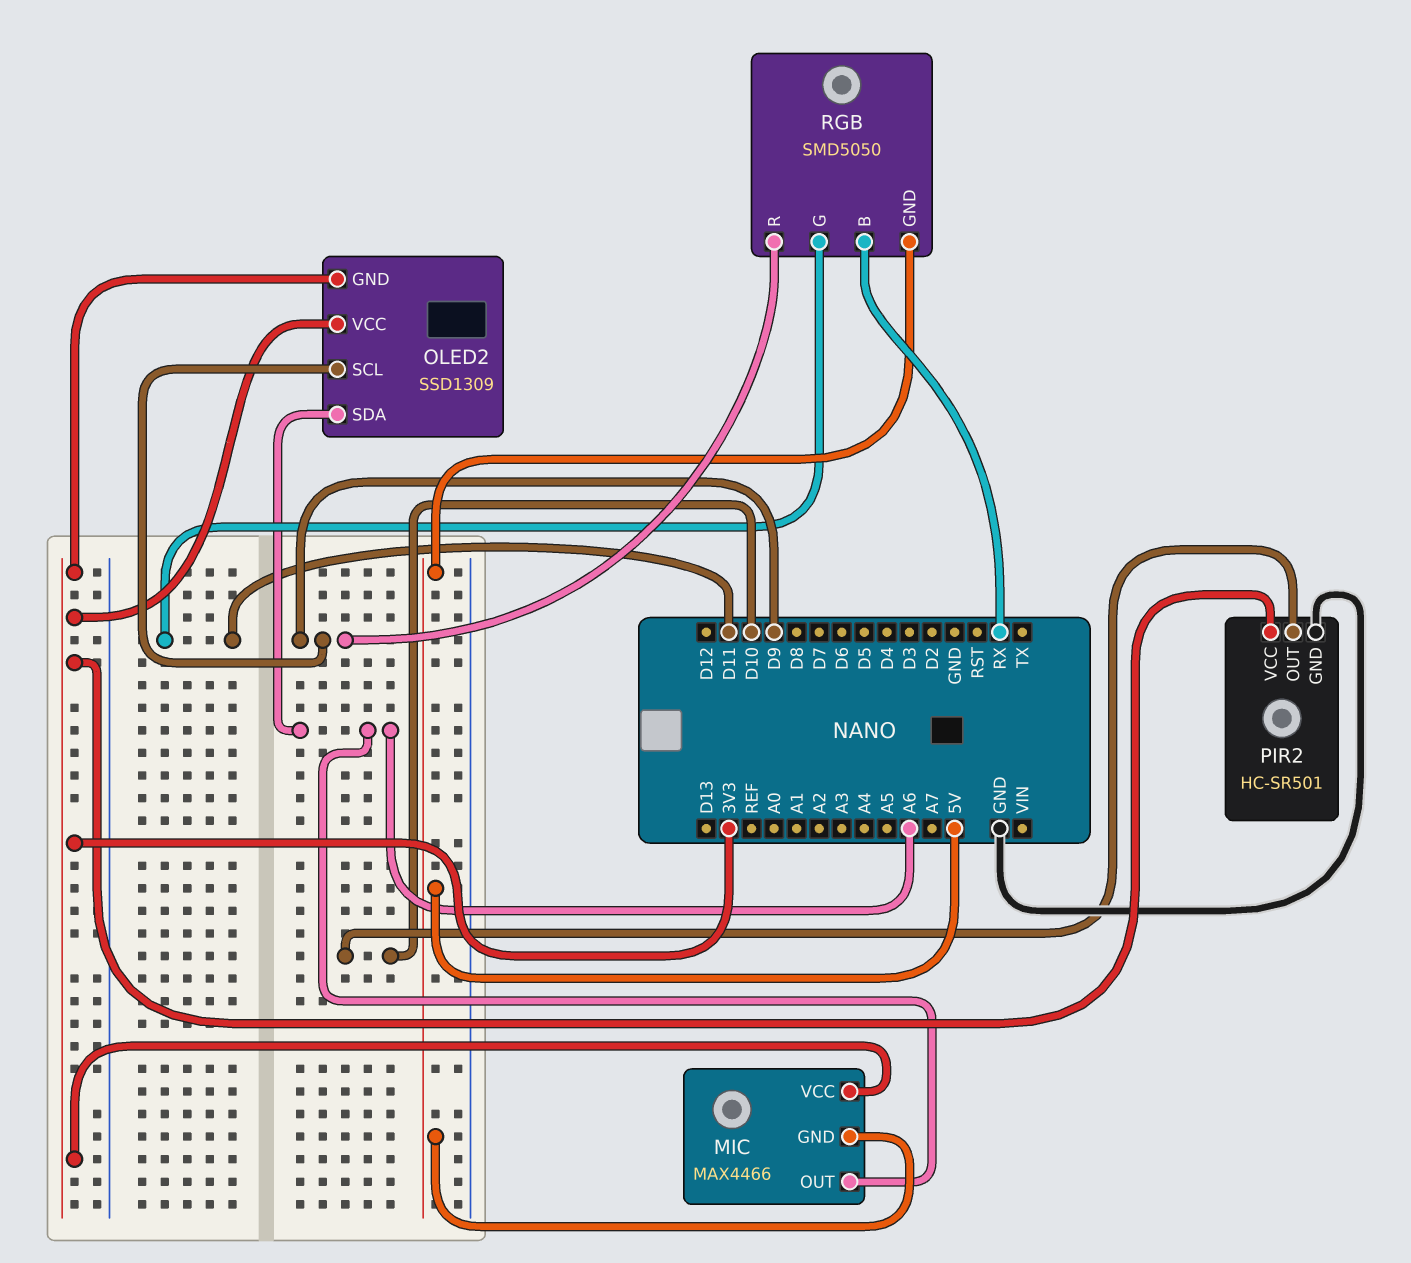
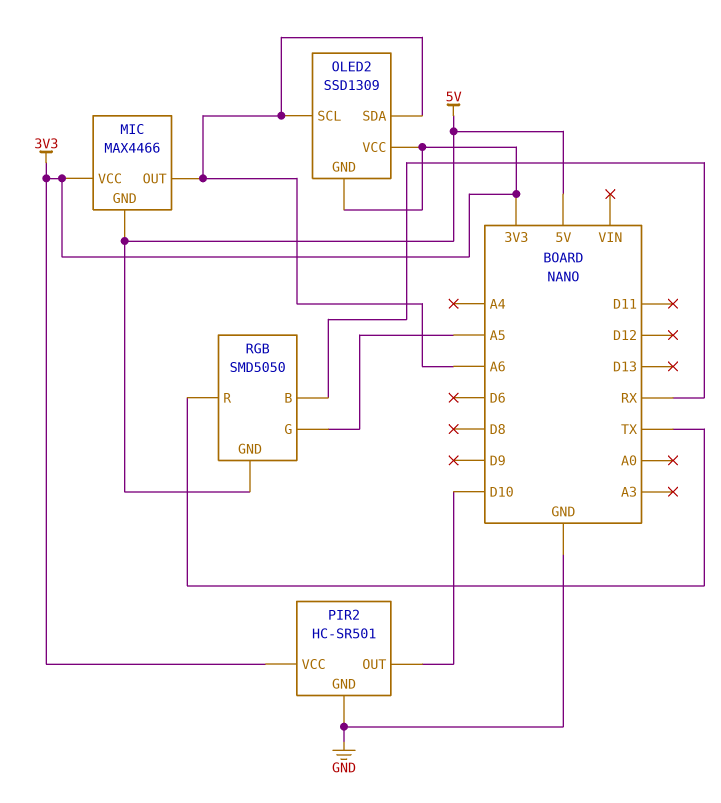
OLED2 pin SCL: D9 -> A6
RGB pin G: D11 -> A5
RGB pin R: D9 -> TX

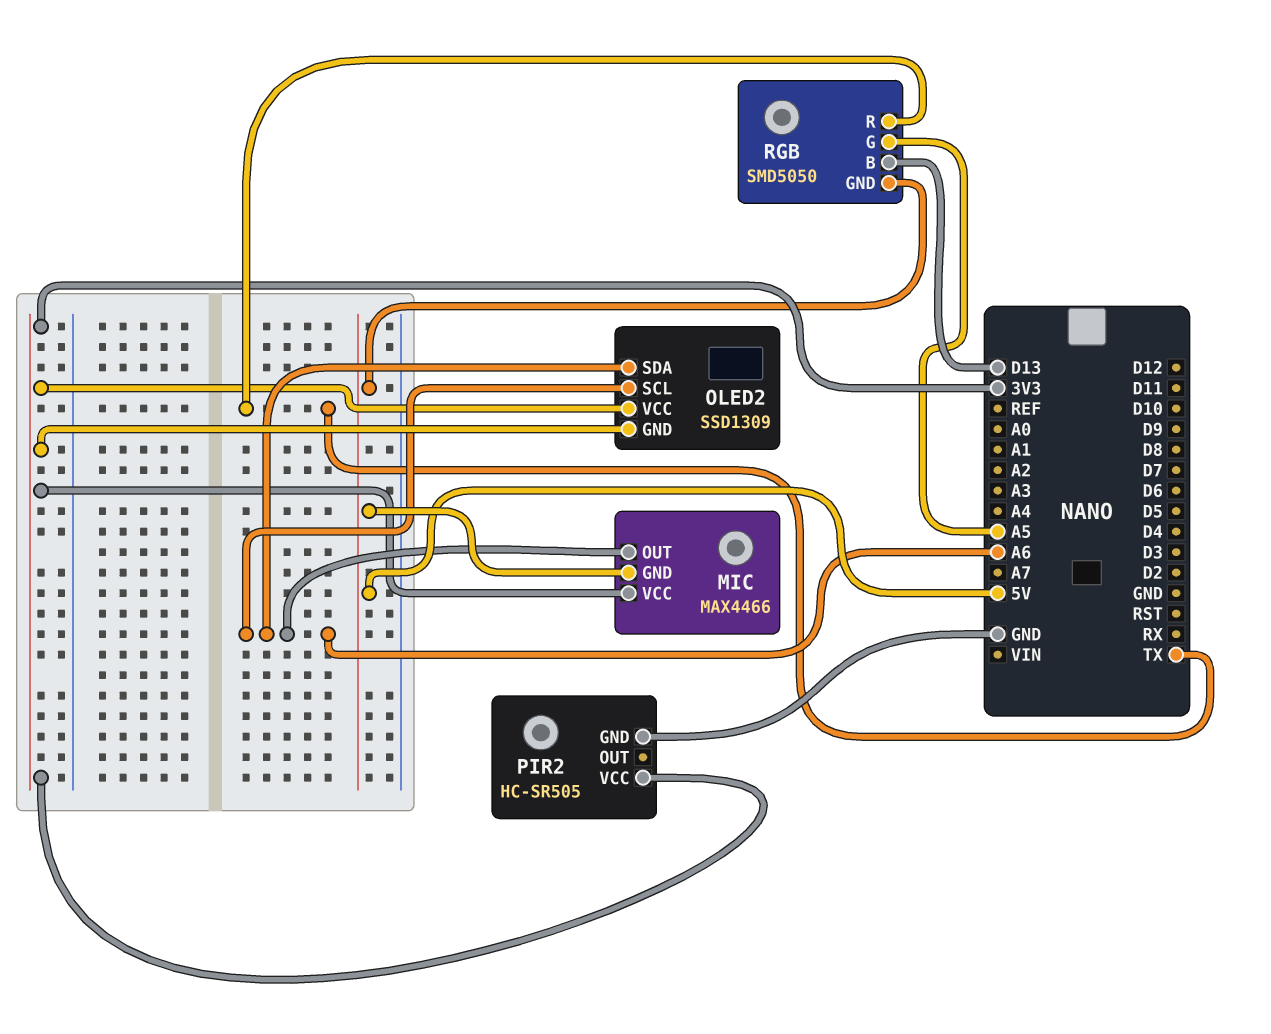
PIR2: HC-SR501 -> HC-SR505
PIR2 pin OUT: D10 -> none
RGB pin B: RX -> D13

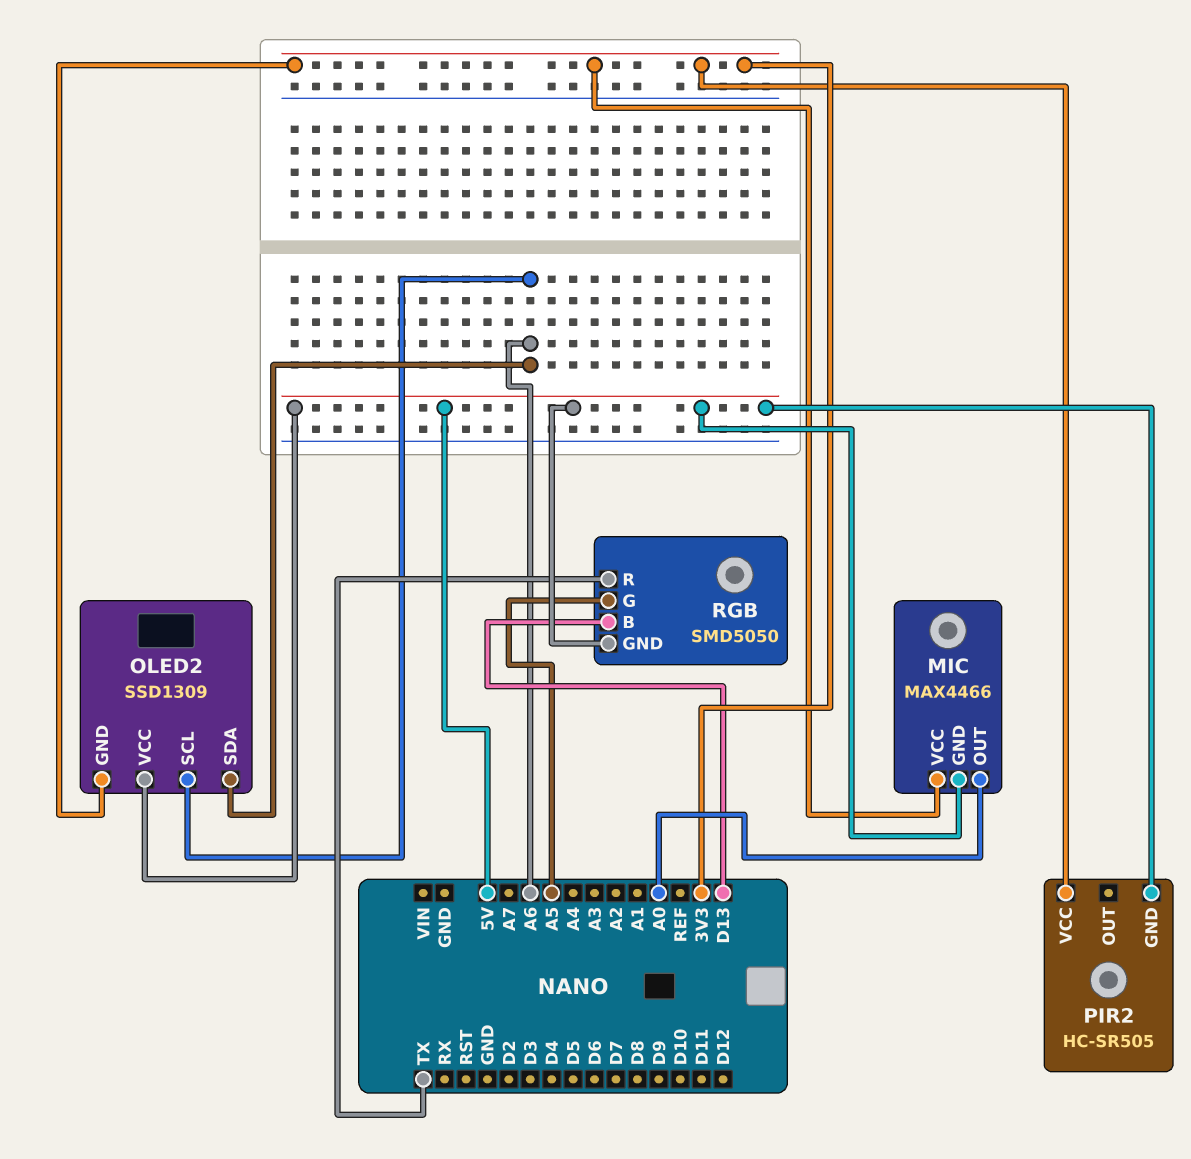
MIC pin OUT: A6 -> A0
OLED2 pin VCC: 3V3 -> 5V
PIR2 pin GND: GND -> 5V

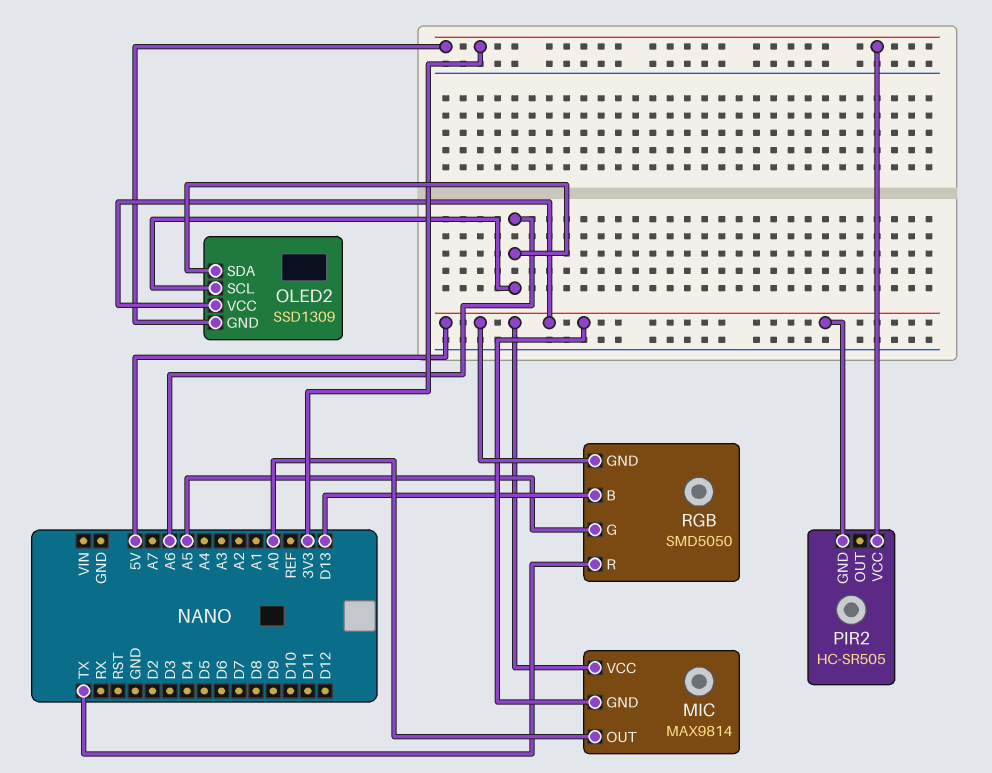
MIC: MAX4466 -> MAX9814
MIC pin VCC: 3V3 -> 5V

